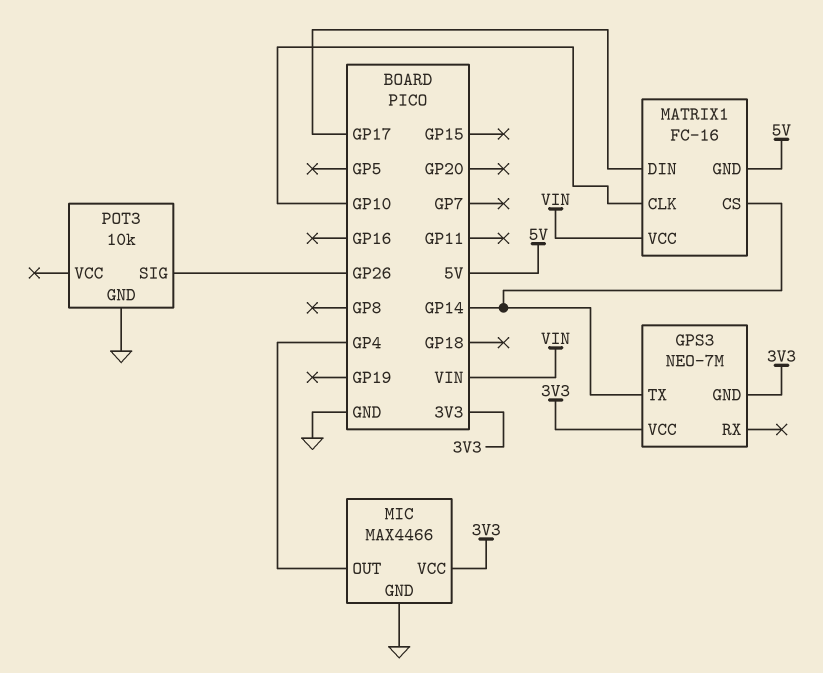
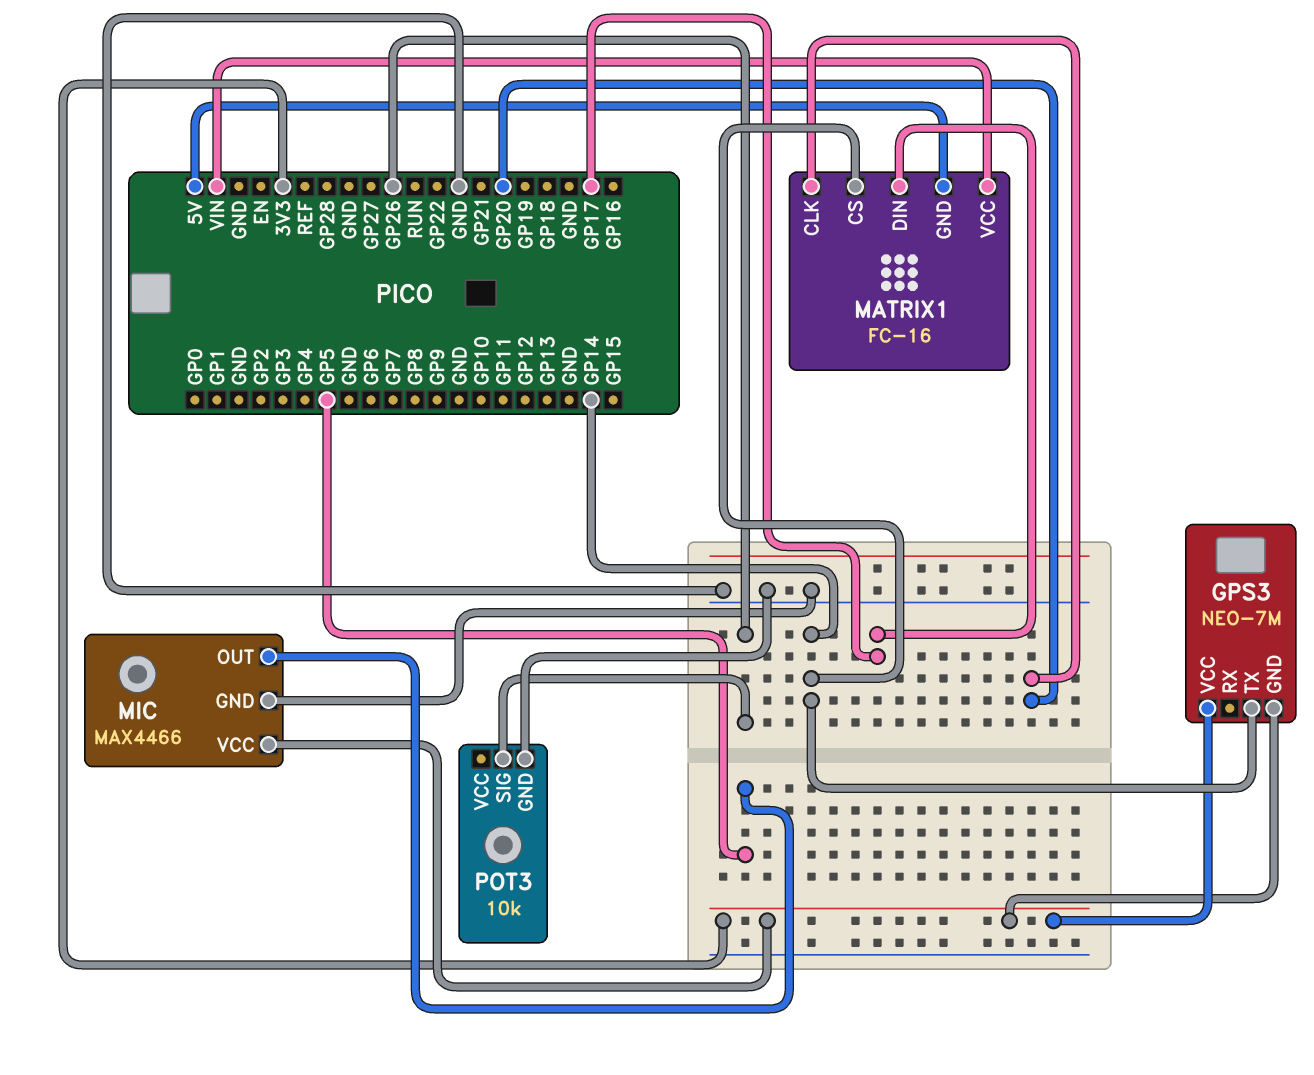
MATRIX1 pin CLK: GP10 -> GP20
MIC pin OUT: GP4 -> GP5

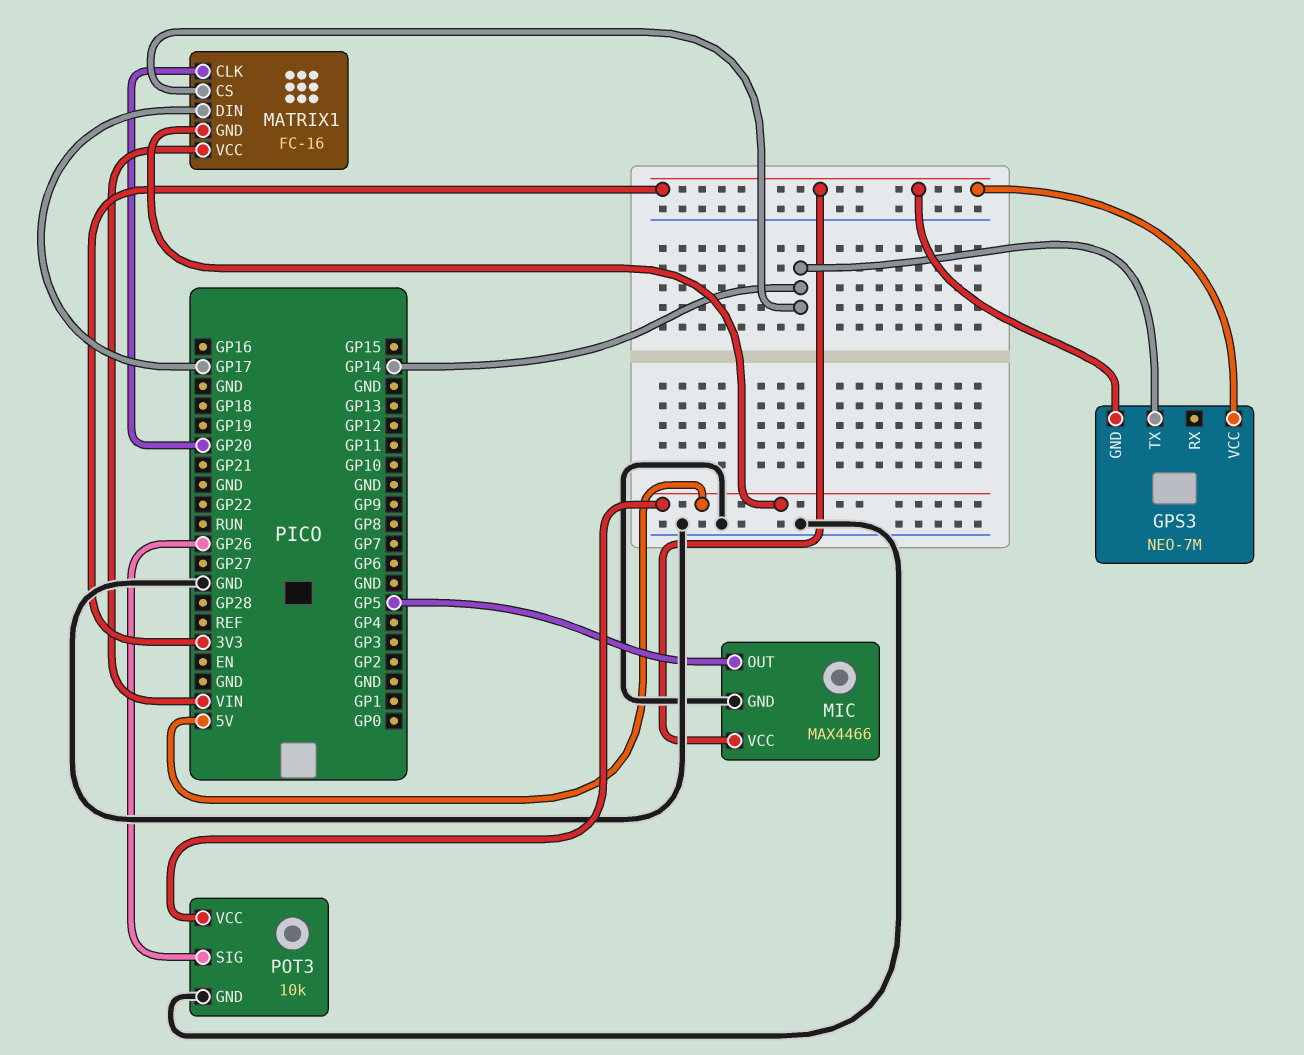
POT3 pin VCC: none -> 5V

